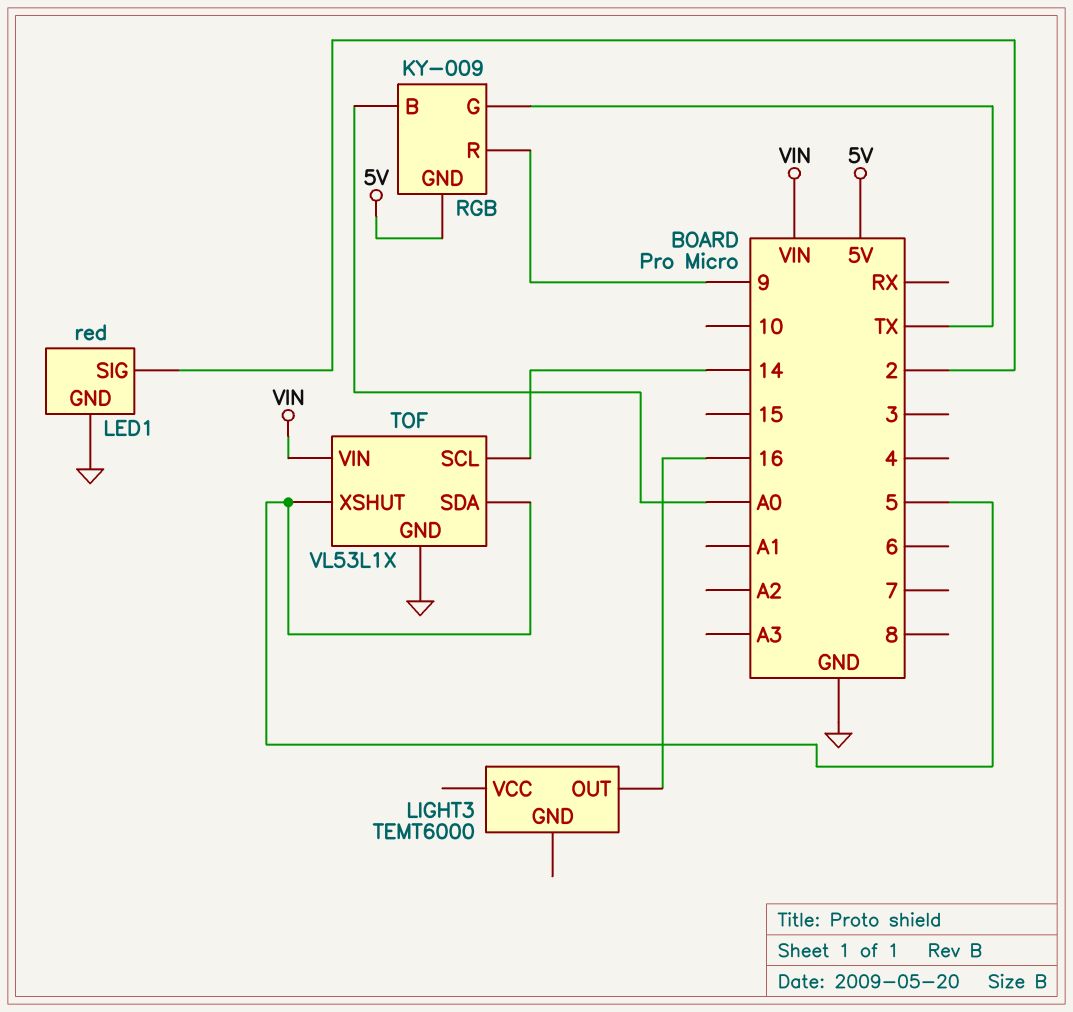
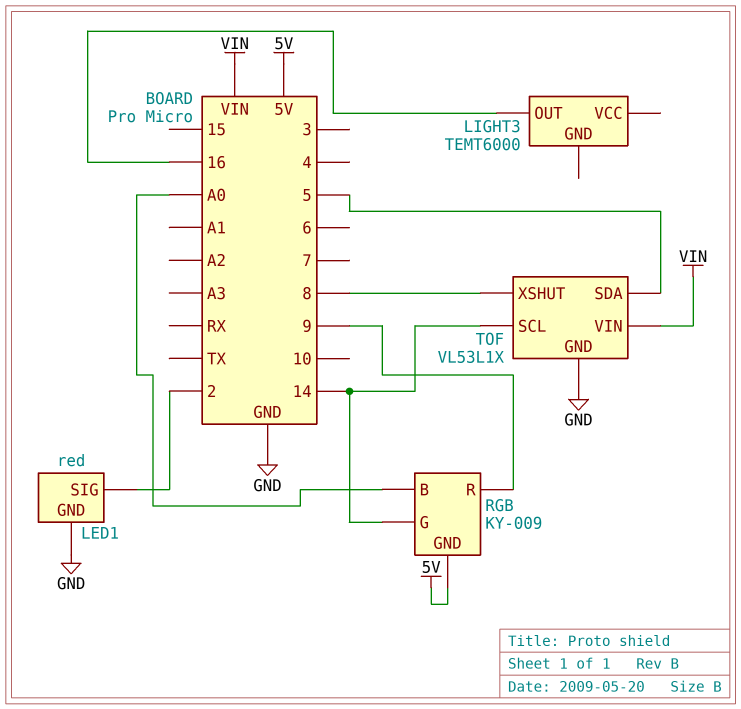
RGB pin G: TX -> 14
TOF pin XSHUT: 5 -> 8

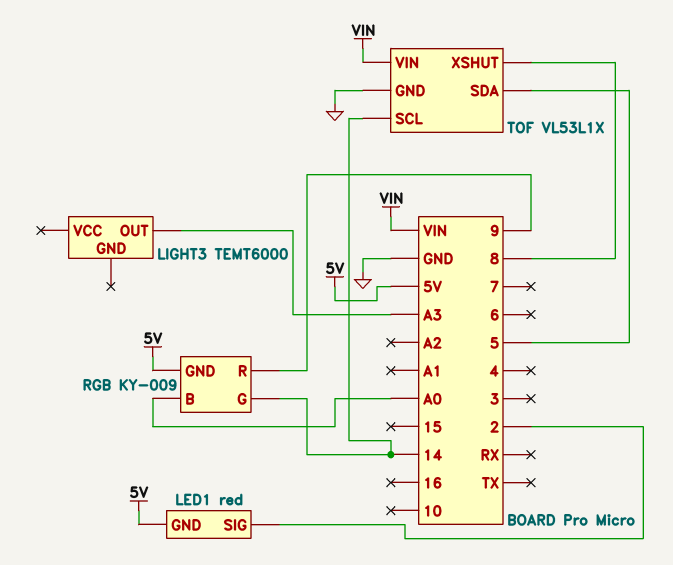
LED1 pin GND: GND -> 5V
LIGHT3 pin OUT: 16 -> A3

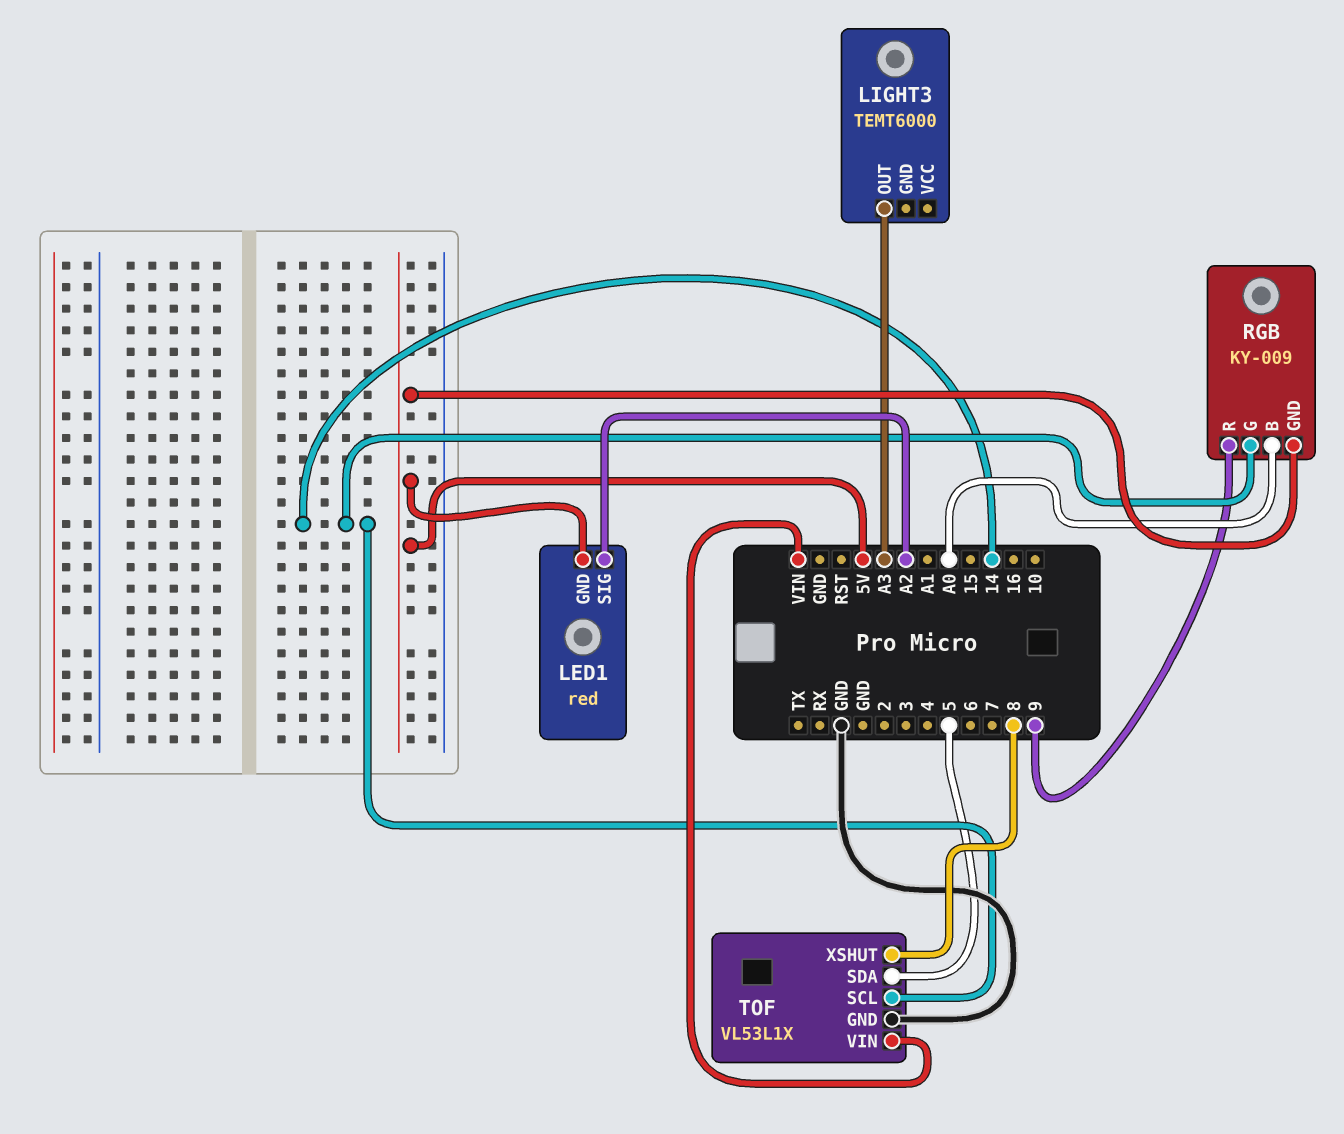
LED1 pin SIG: 2 -> A2

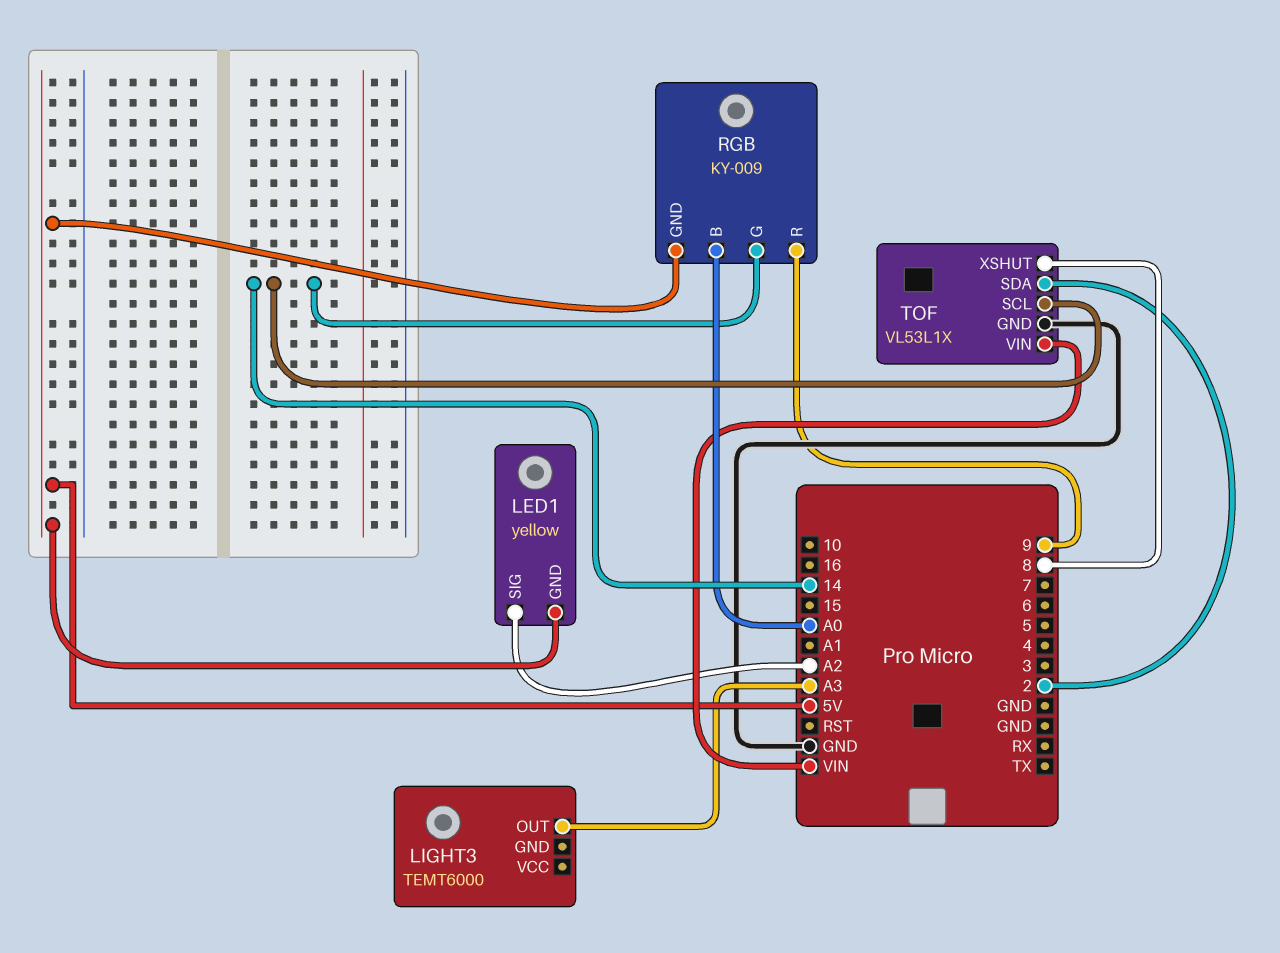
LED1: red -> yellow
TOF pin SDA: 5 -> 2

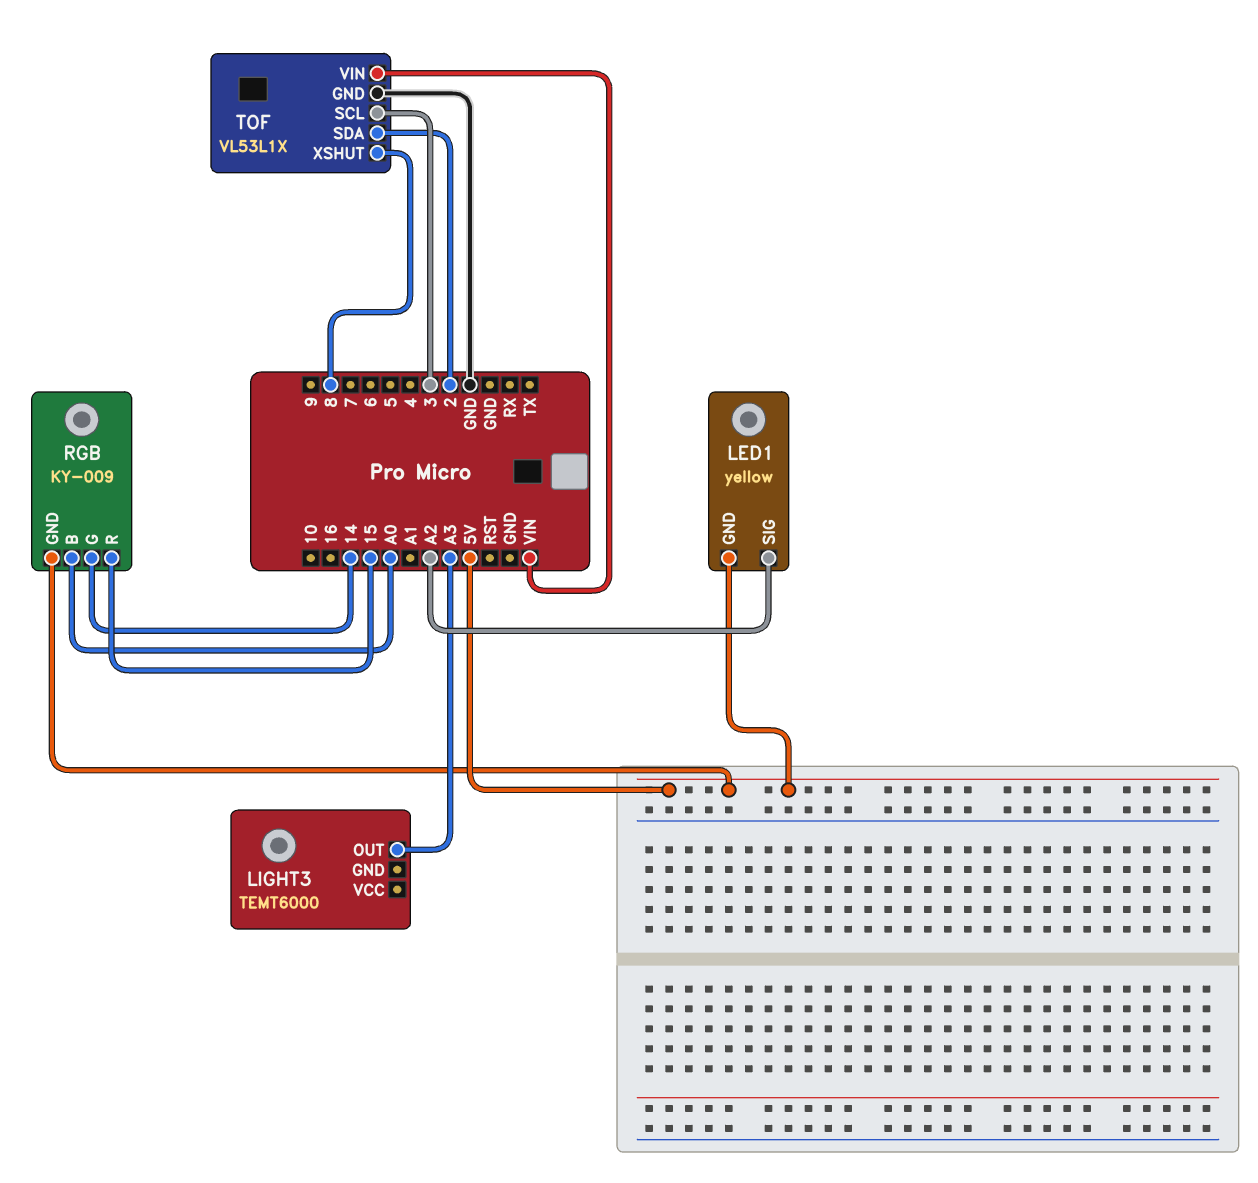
RGB pin R: 9 -> 15
TOF pin SCL: 14 -> 3

